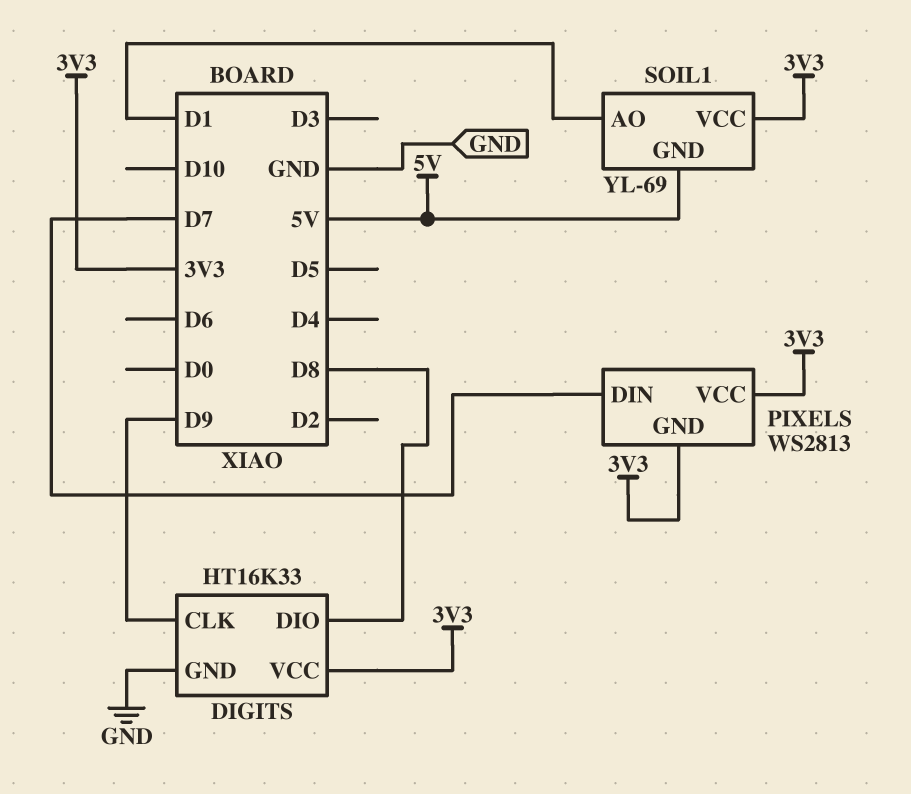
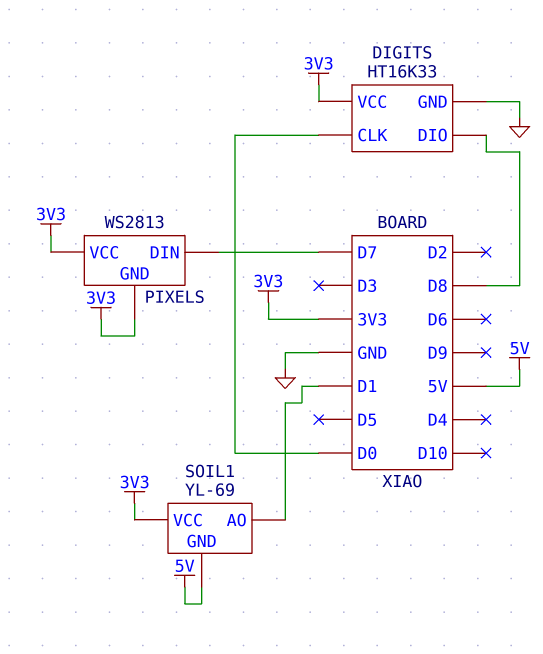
DIGITS pin CLK: D9 -> D0

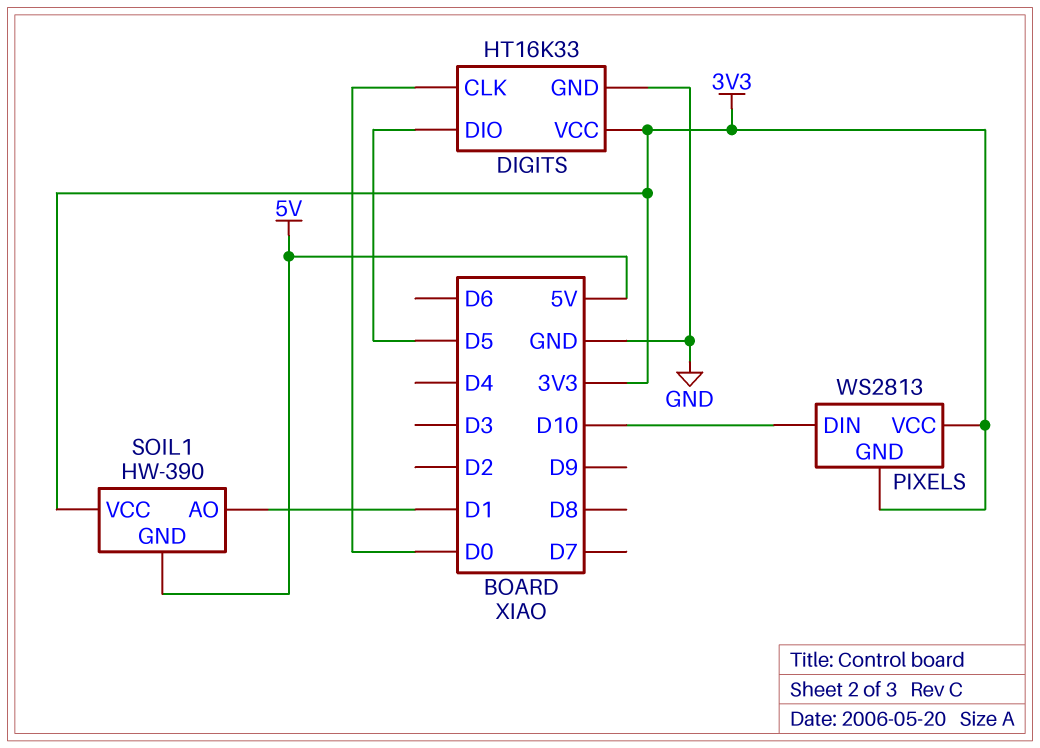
DIGITS pin DIO: D8 -> D5
PIXELS pin DIN: D7 -> D10
SOIL1: YL-69 -> HW-390

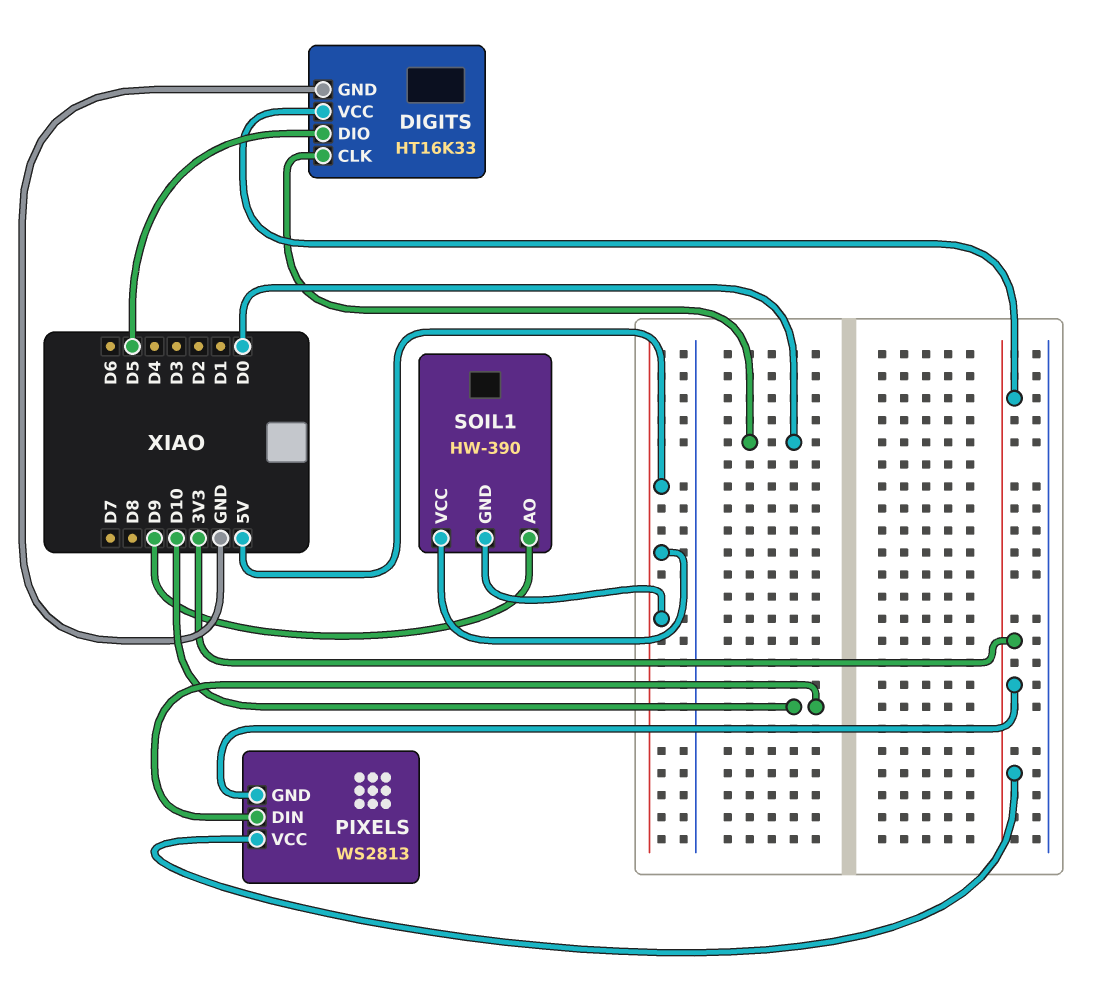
SOIL1 pin AO: D1 -> D9
SOIL1 pin VCC: 3V3 -> 5V

